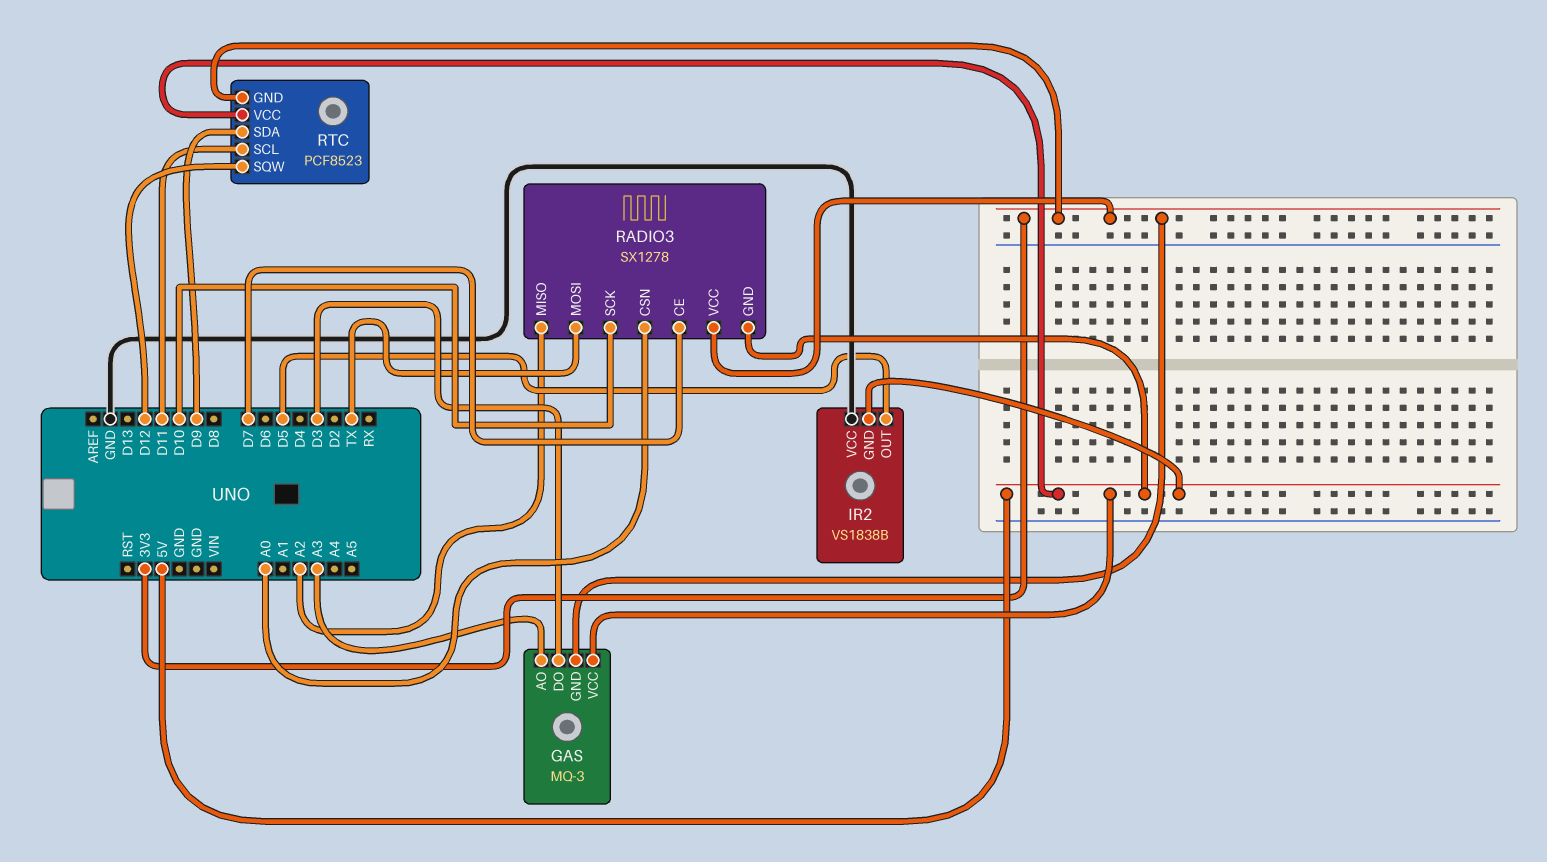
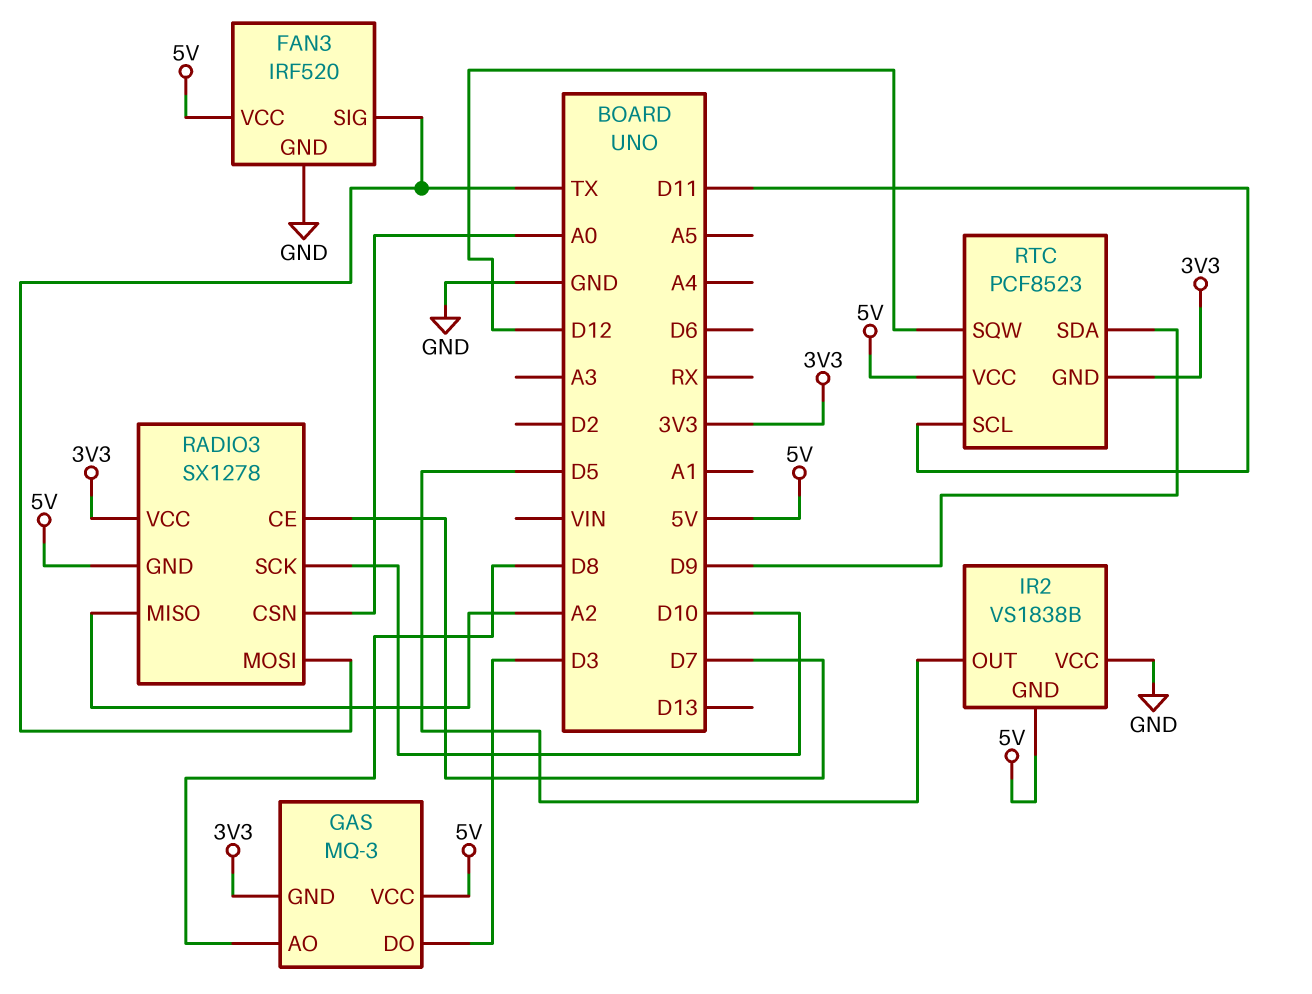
FAN3: none -> IRF520
FAN3 pin GND: none -> GND
FAN3 pin SIG: none -> TX
FAN3 pin VCC: none -> 5V
GAS pin AO: A3 -> D8

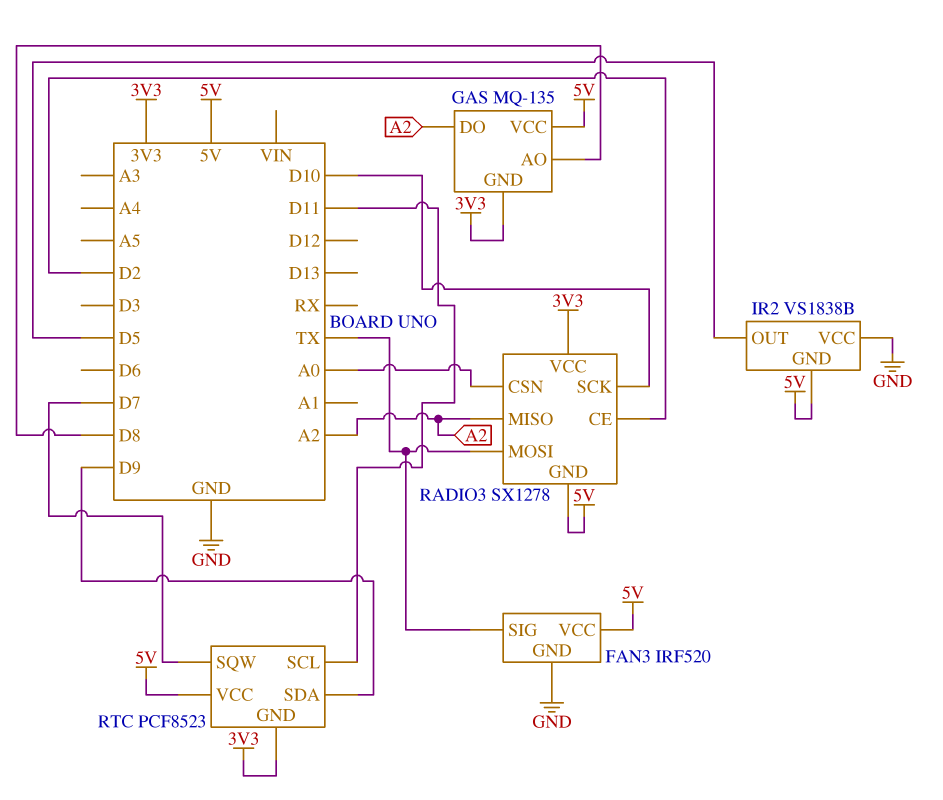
GAS: MQ-3 -> MQ-135
GAS pin DO: D3 -> A2
RADIO3 pin CE: D7 -> D2
RTC pin SQW: D12 -> D7

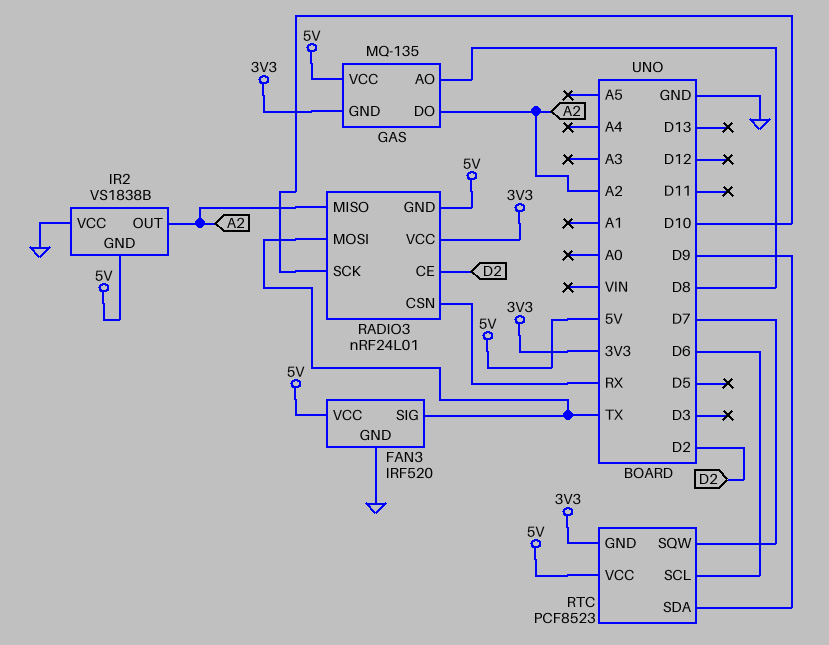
IR2 pin OUT: D5 -> A2
RADIO3: SX1278 -> nRF24L01
RADIO3 pin CSN: A0 -> RX
RTC pin SCL: D11 -> D6

